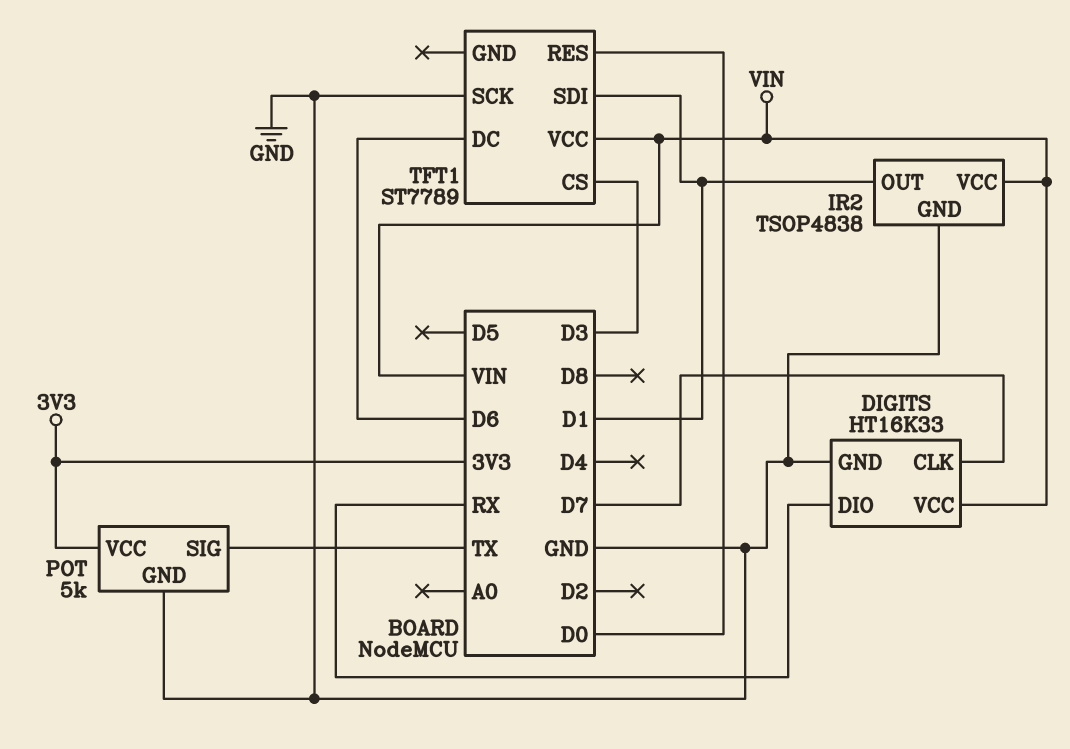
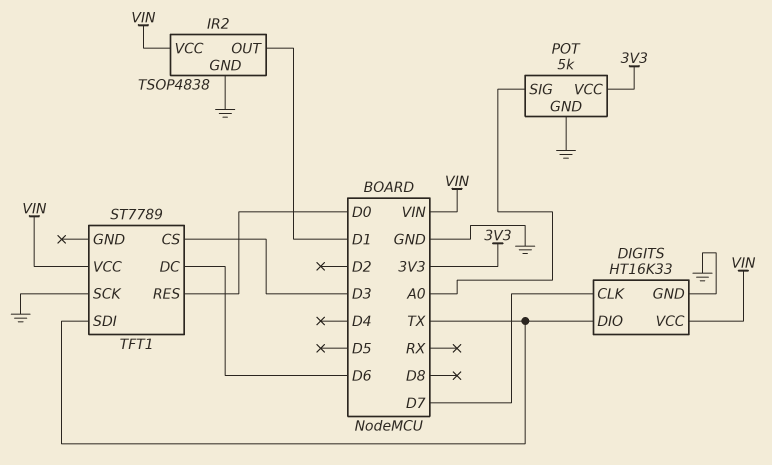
DIGITS pin DIO: RX -> TX
POT pin SIG: TX -> A0
TFT1 pin SDI: D1 -> TX

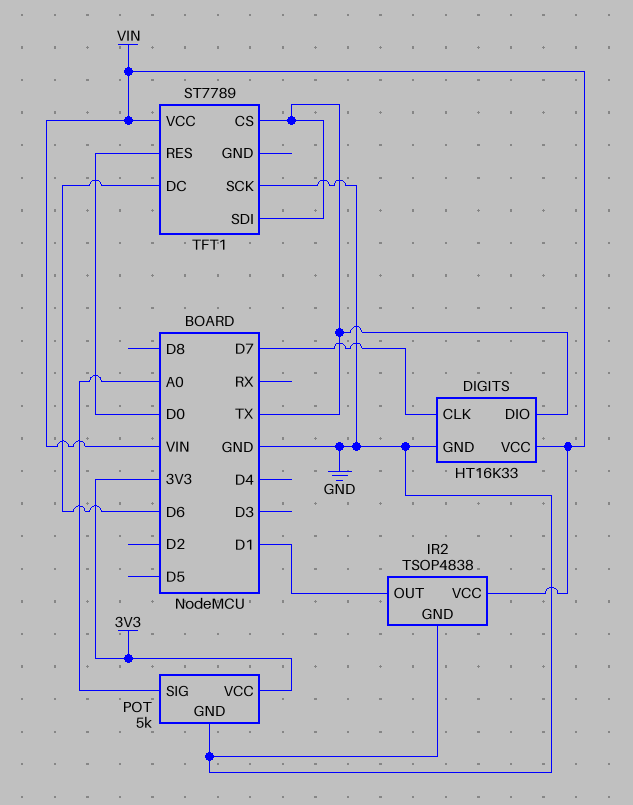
TFT1 pin CS: D3 -> TX

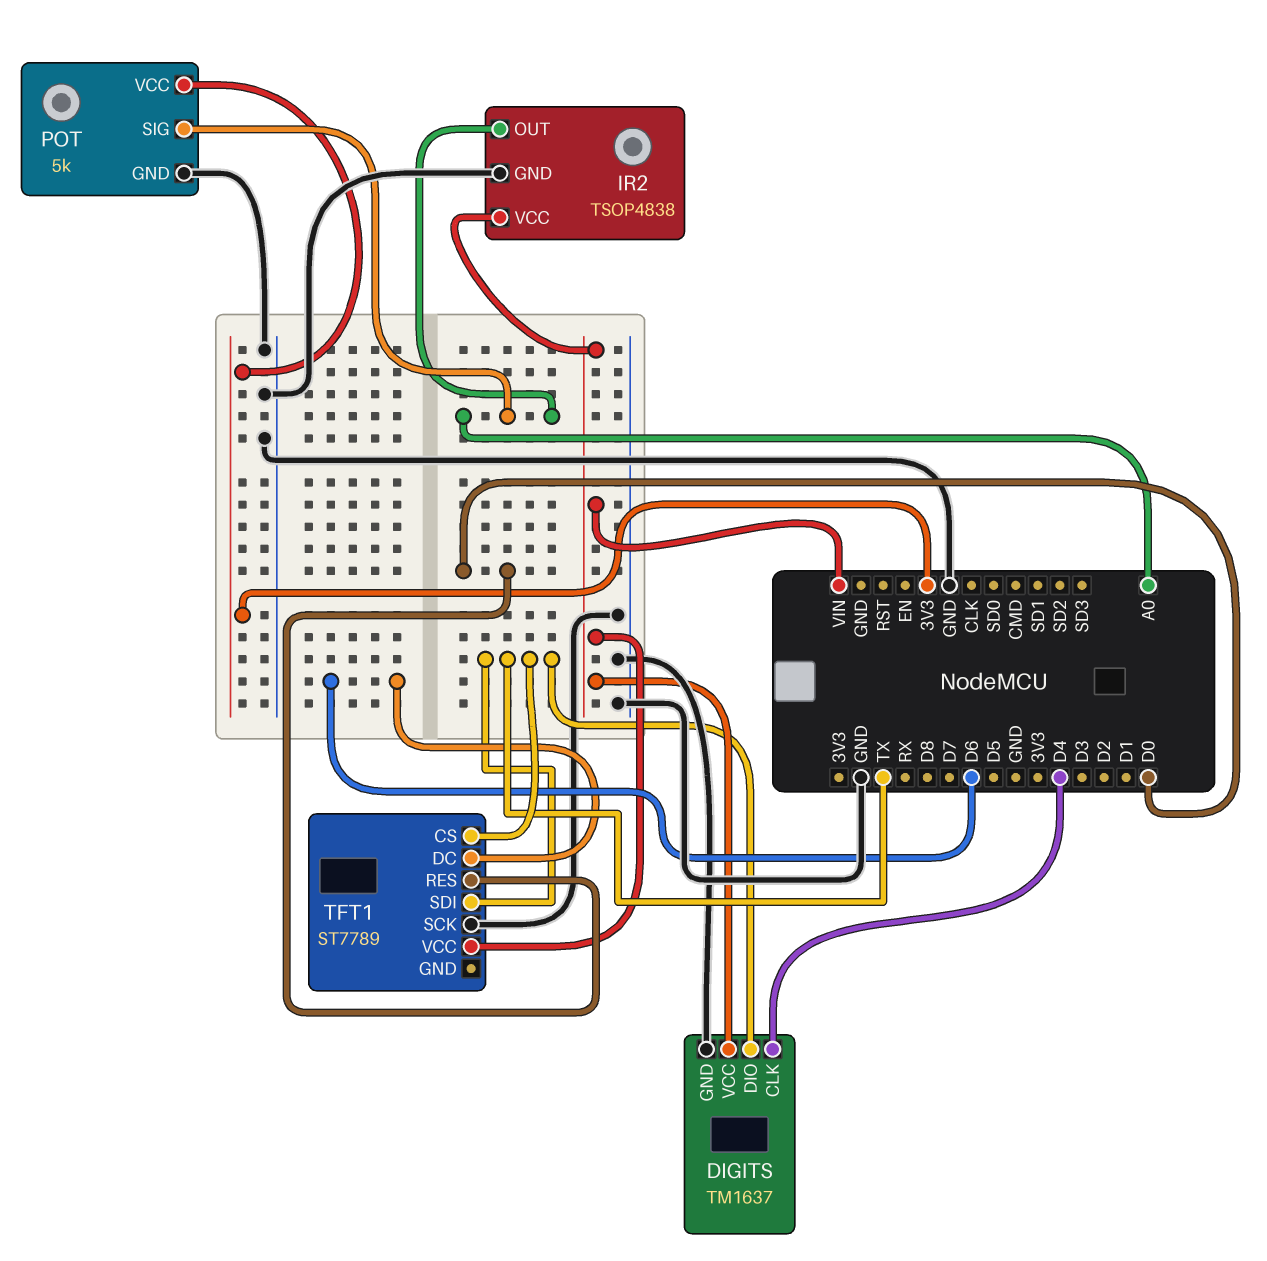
DIGITS: HT16K33 -> TM1637
DIGITS pin CLK: D7 -> D4
IR2 pin OUT: D1 -> A0

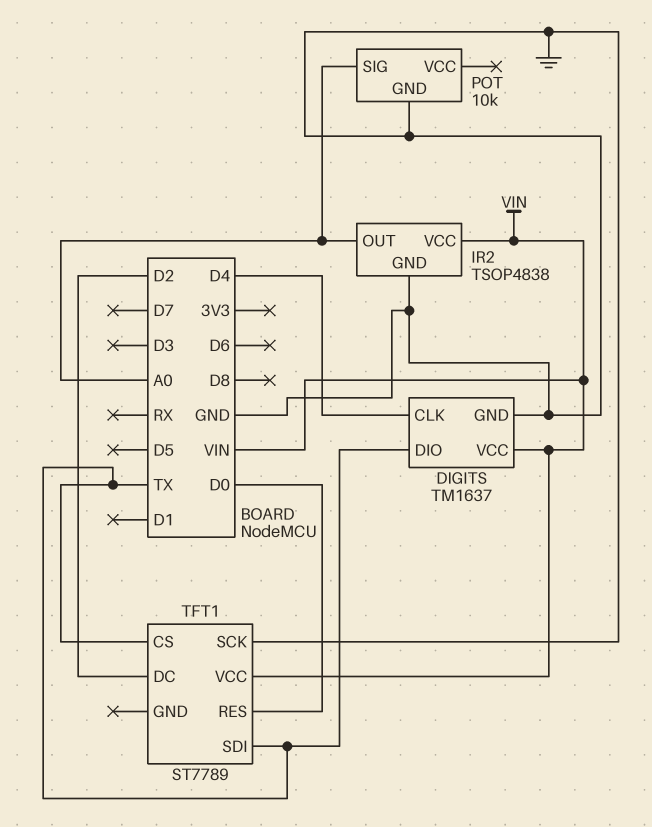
POT: 5k -> 10k
POT pin VCC: 3V3 -> none
TFT1 pin DC: D6 -> D2

